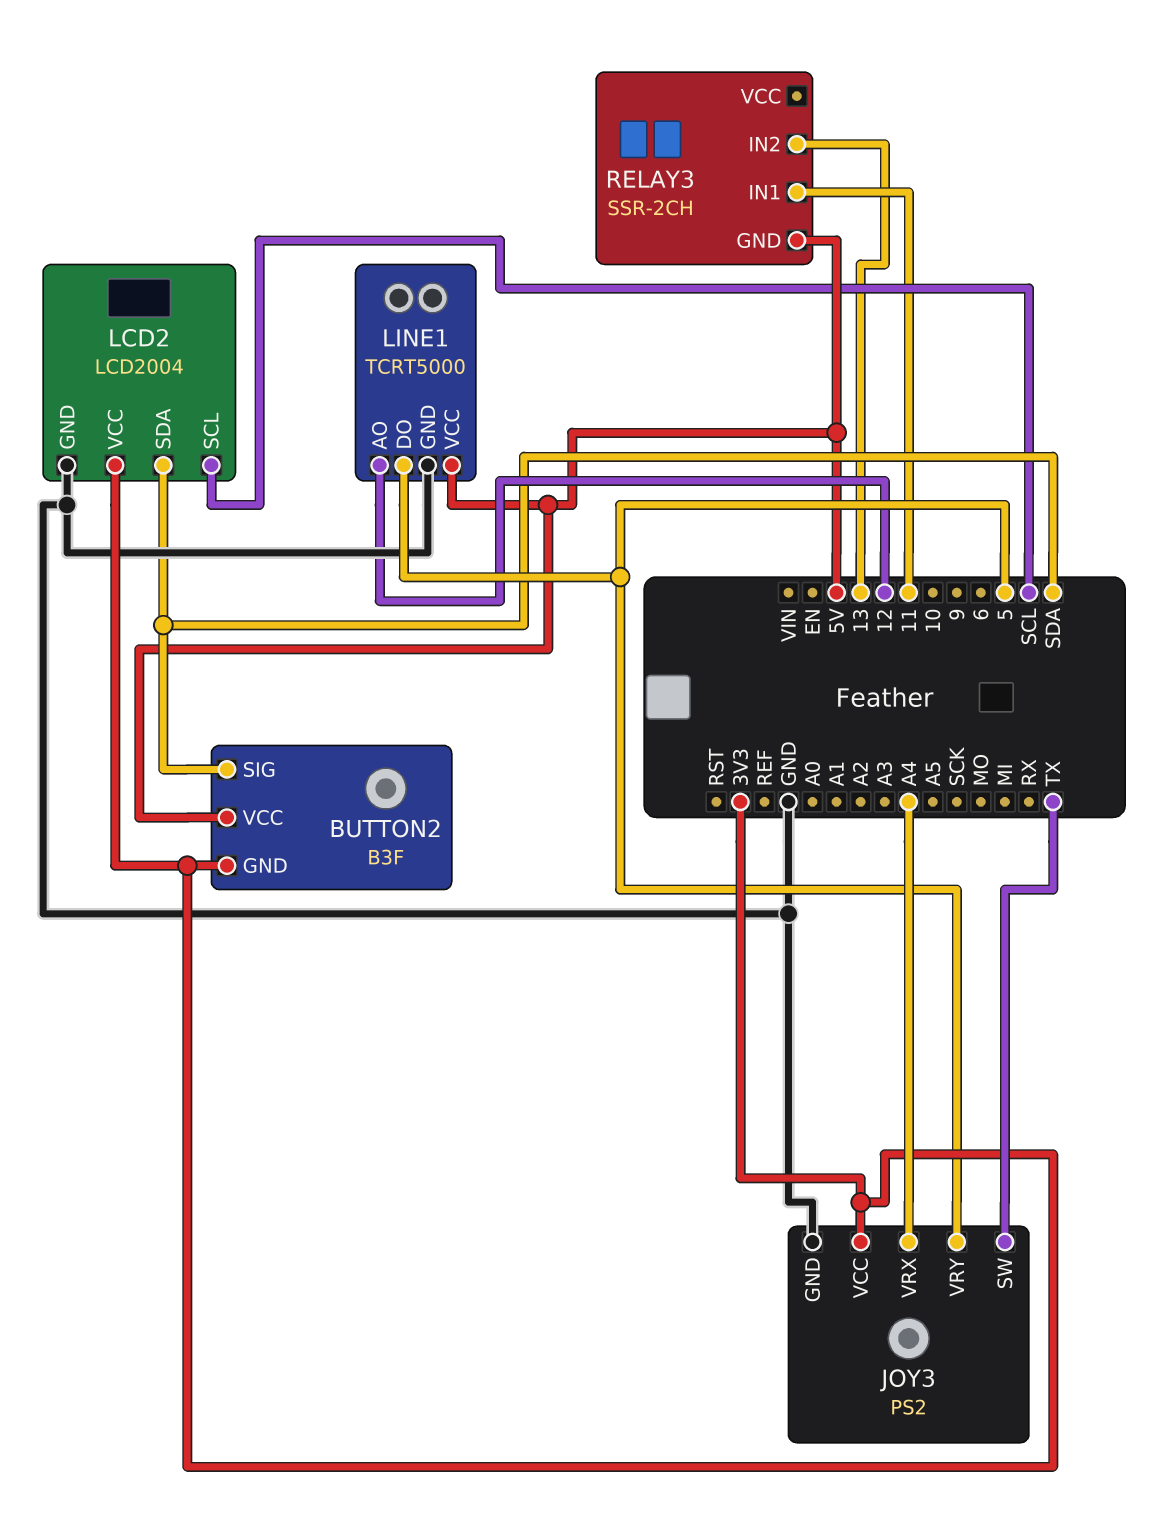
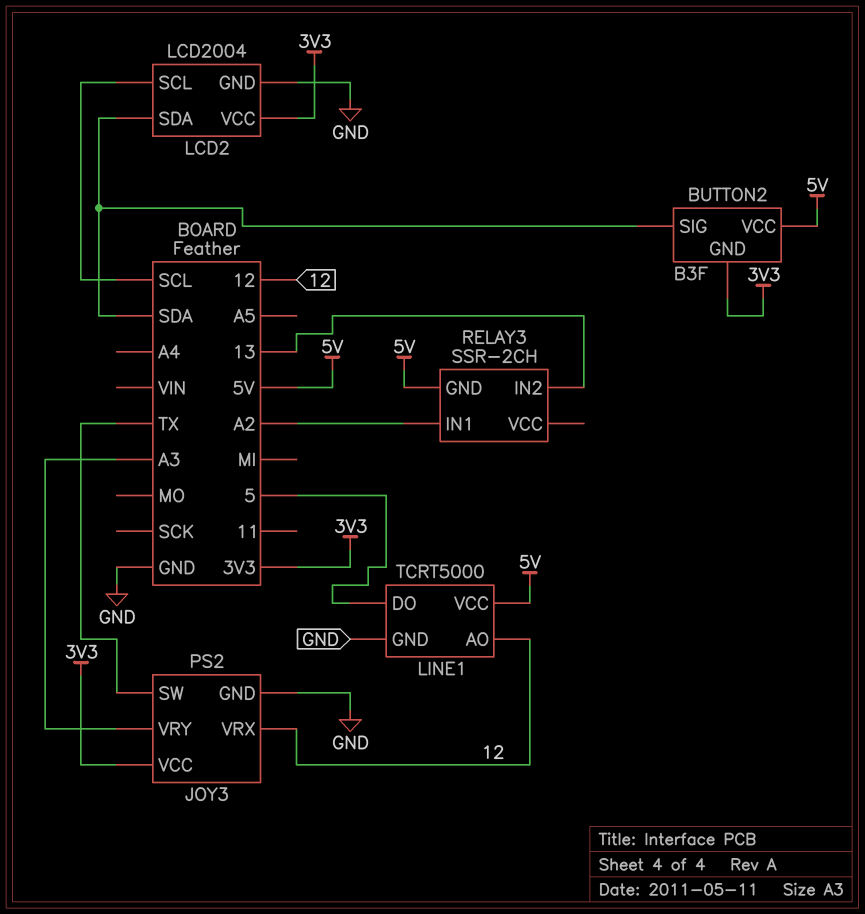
JOY3 pin VRX: A4 -> 12
JOY3 pin VRY: 5 -> A3
RELAY3 pin IN1: 11 -> A2

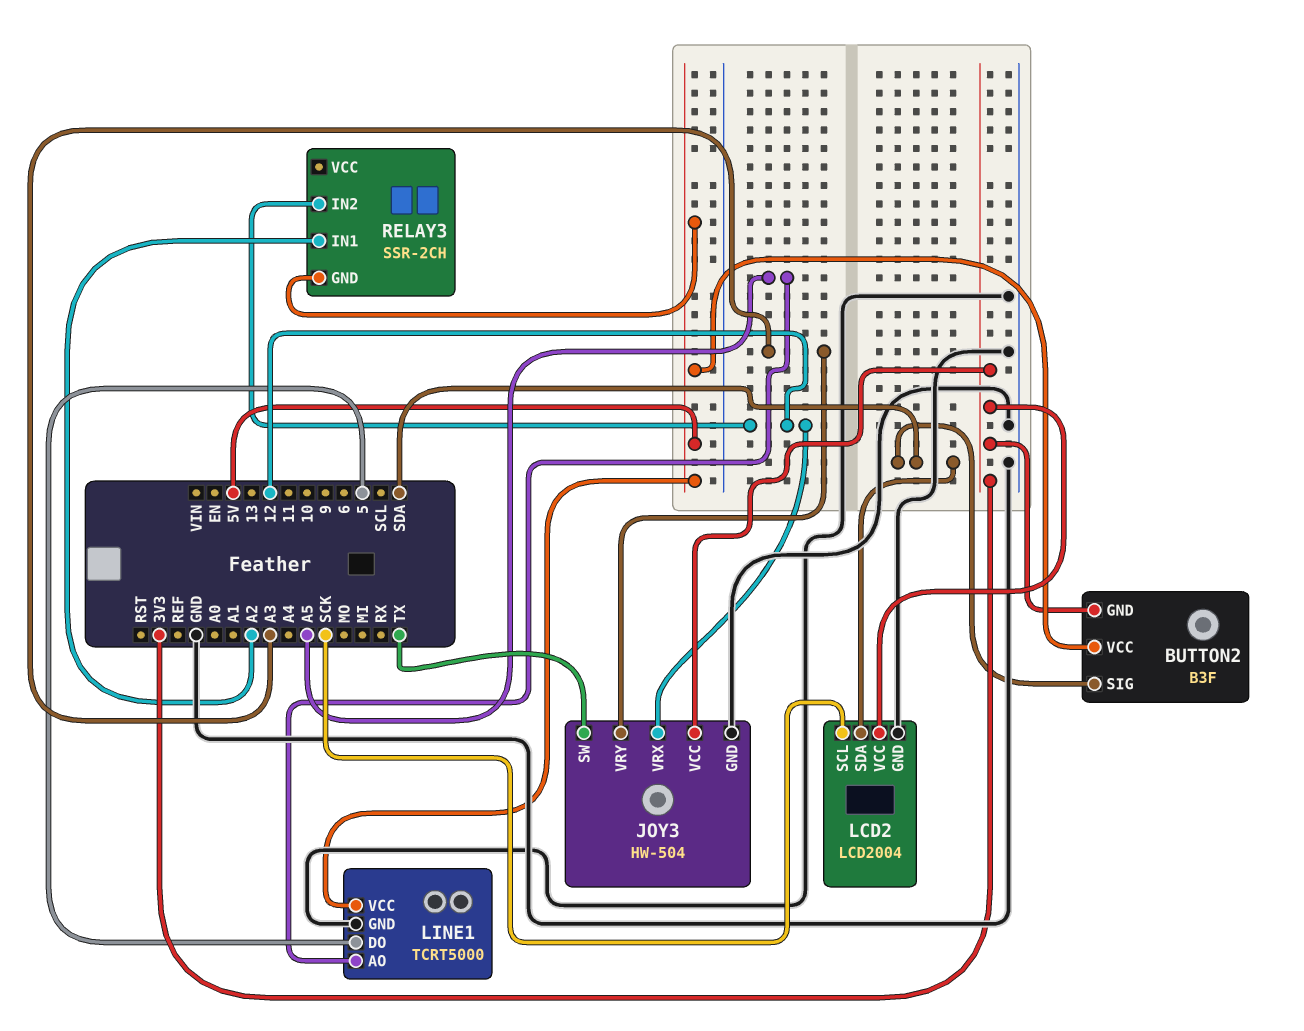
JOY3: PS2 -> HW-504
LCD2 pin SCL: SCL -> SCK
LINE1 pin AO: 12 -> A5
RELAY3 pin IN2: 13 -> 12

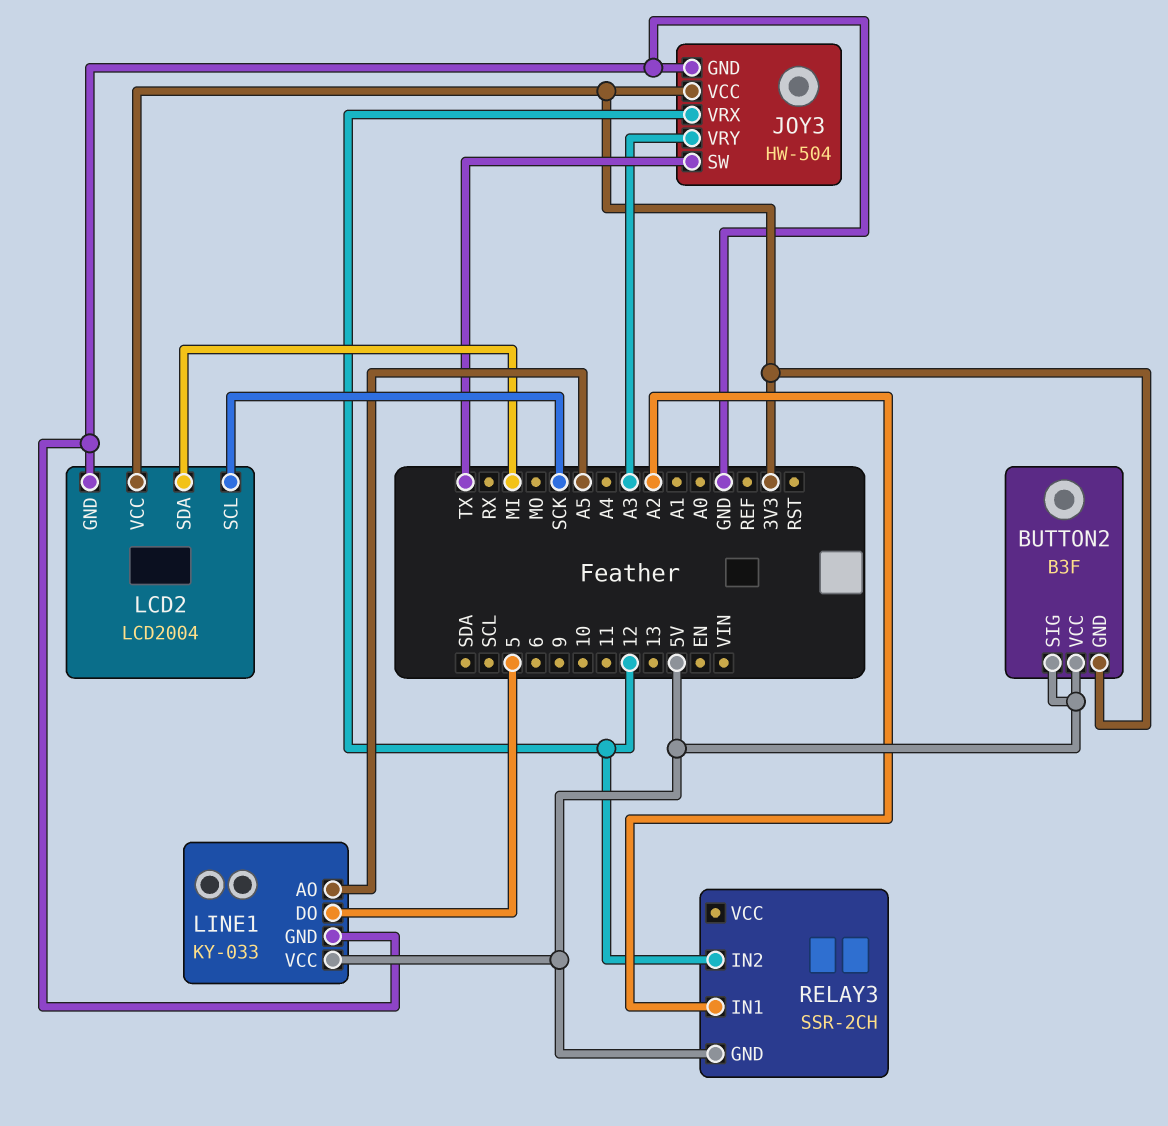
BUTTON2 pin SIG: SDA -> 5V
LCD2 pin SDA: SDA -> MI
LINE1: TCRT5000 -> KY-033

